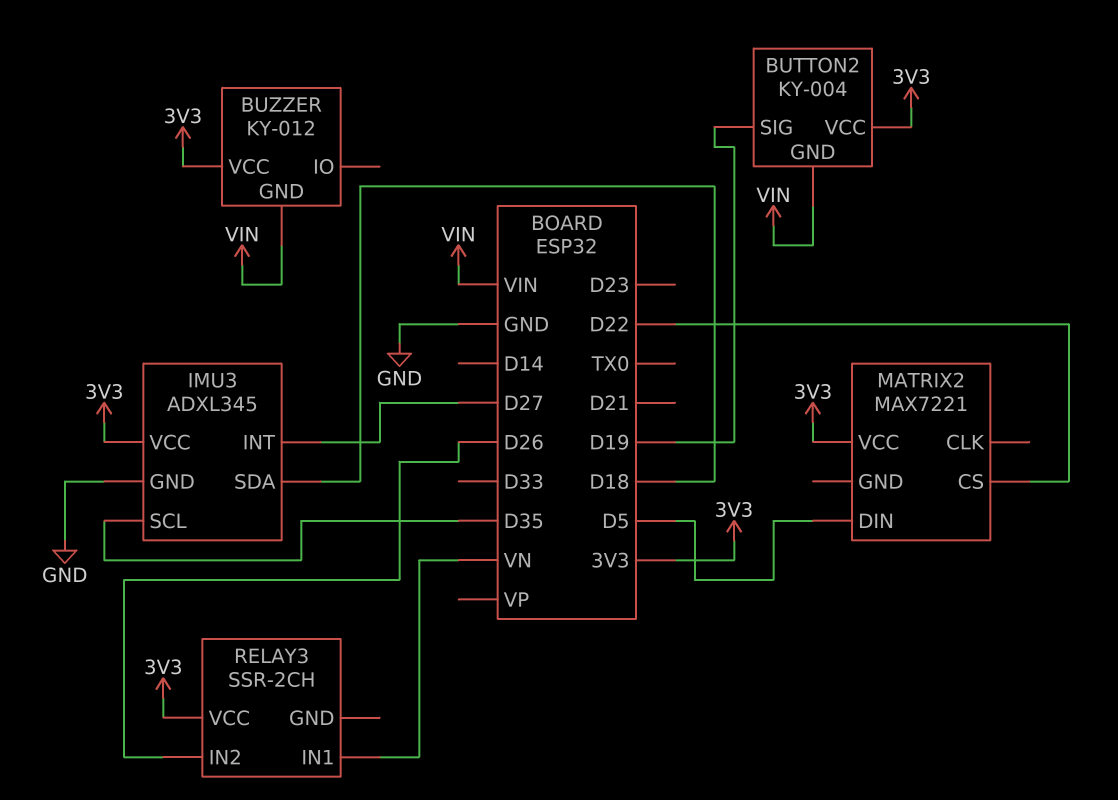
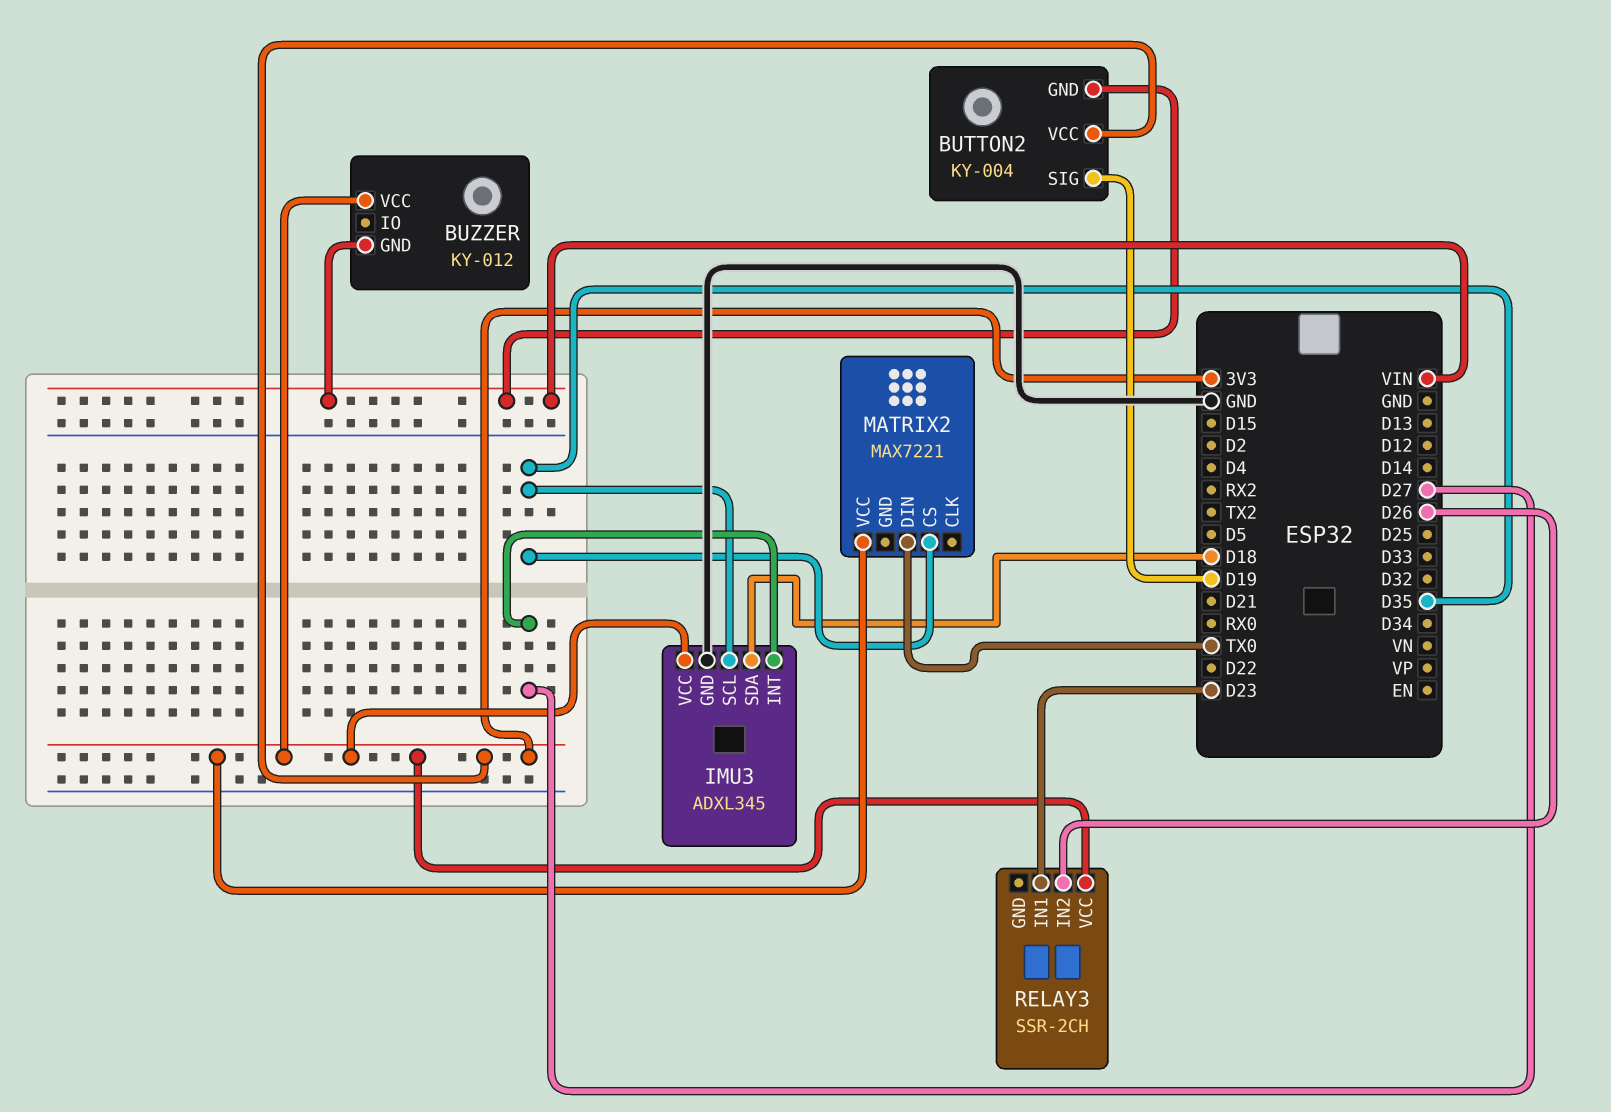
MATRIX2 pin CS: D22 -> D35
MATRIX2 pin DIN: D5 -> TX0
RELAY3 pin IN1: VN -> D23

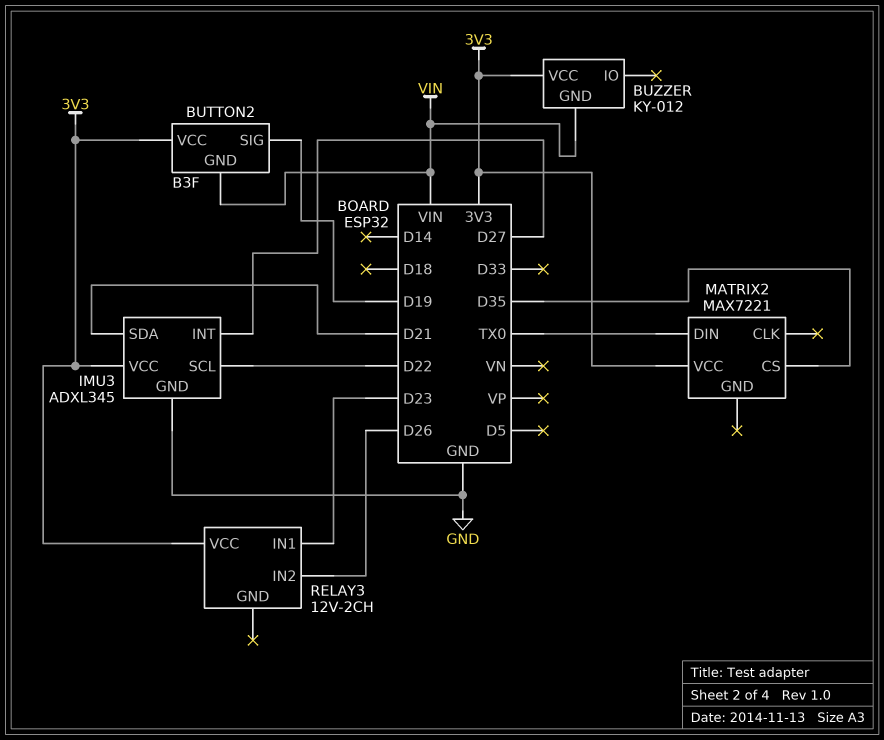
BUTTON2: KY-004 -> B3F
IMU3 pin SCL: D35 -> D22
IMU3 pin SDA: D18 -> D21
RELAY3: SSR-2CH -> 12V-2CH

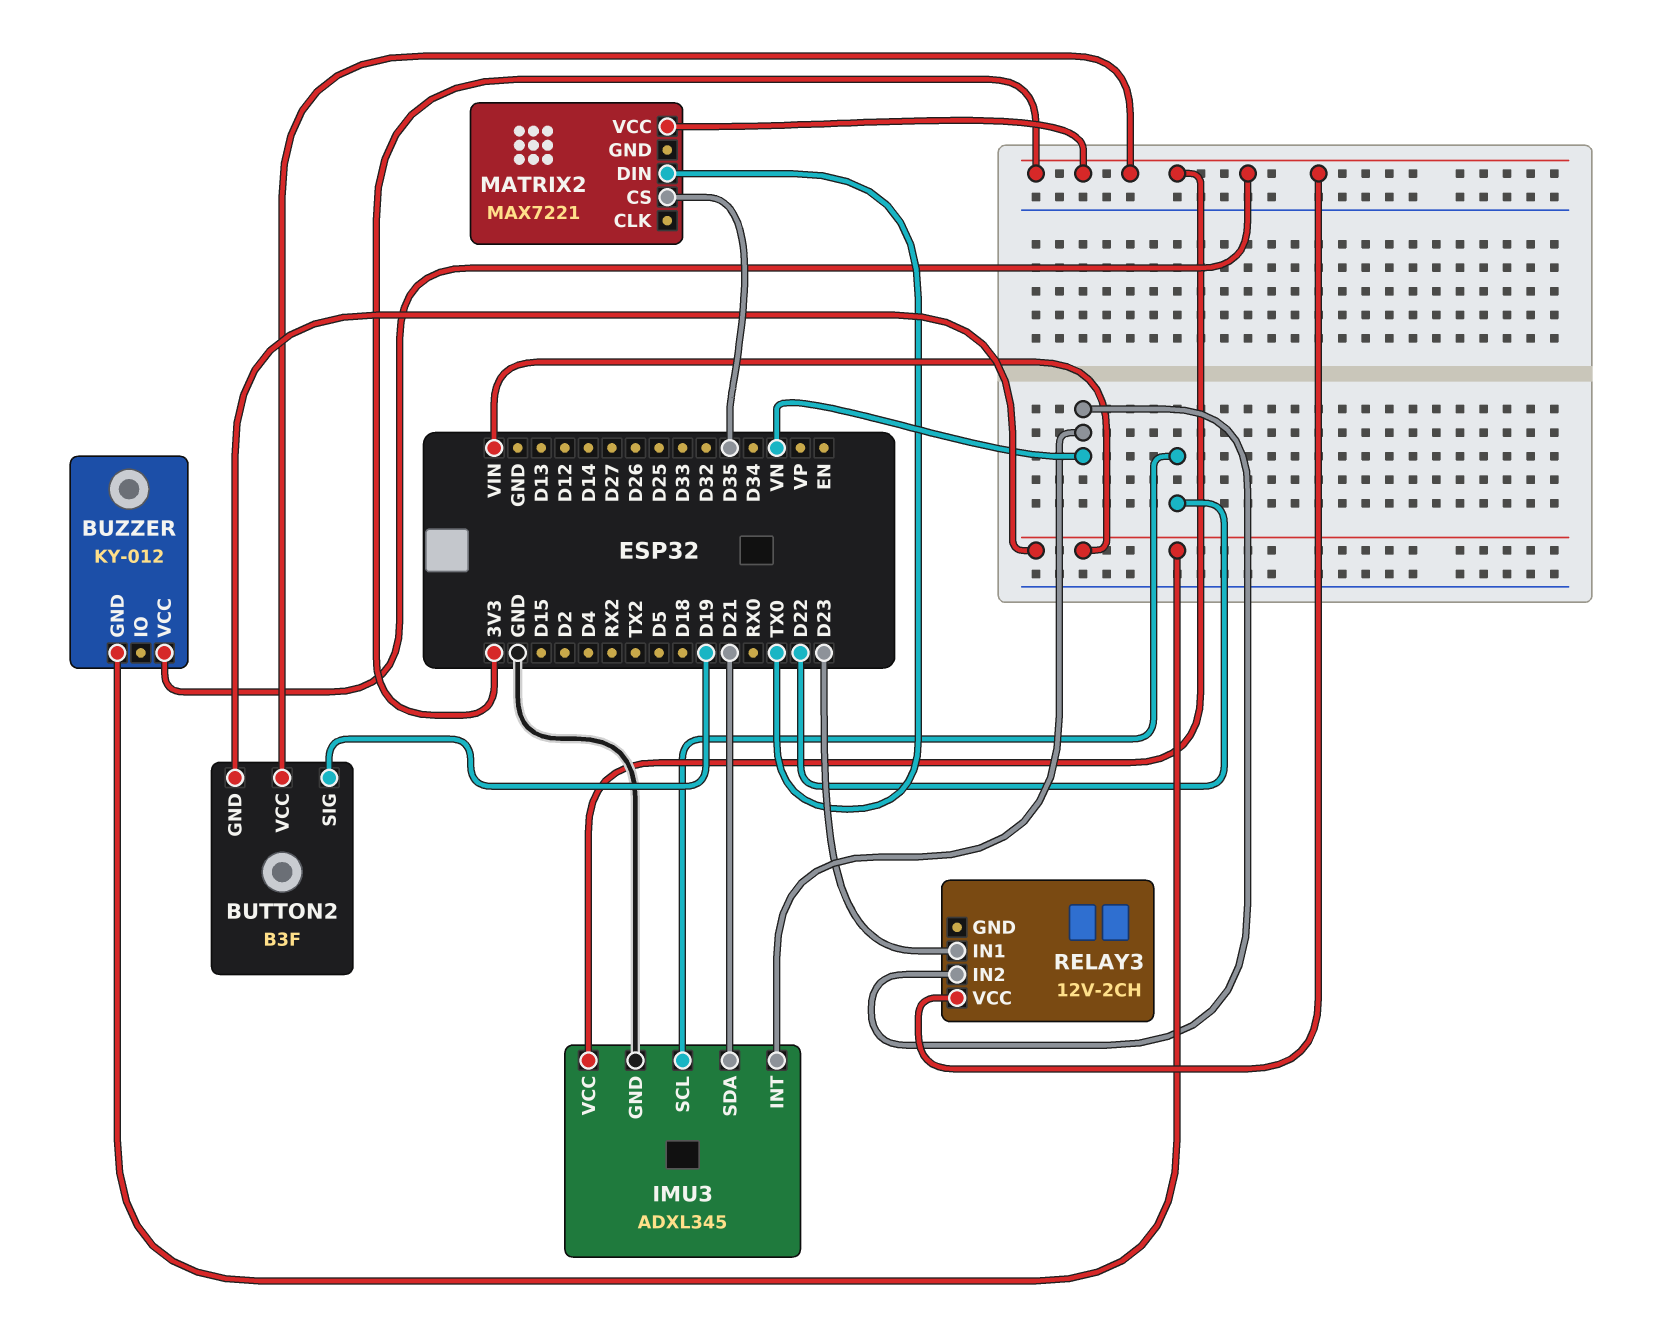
IMU3 pin INT: D27 -> VN
RELAY3 pin IN2: D26 -> VN

